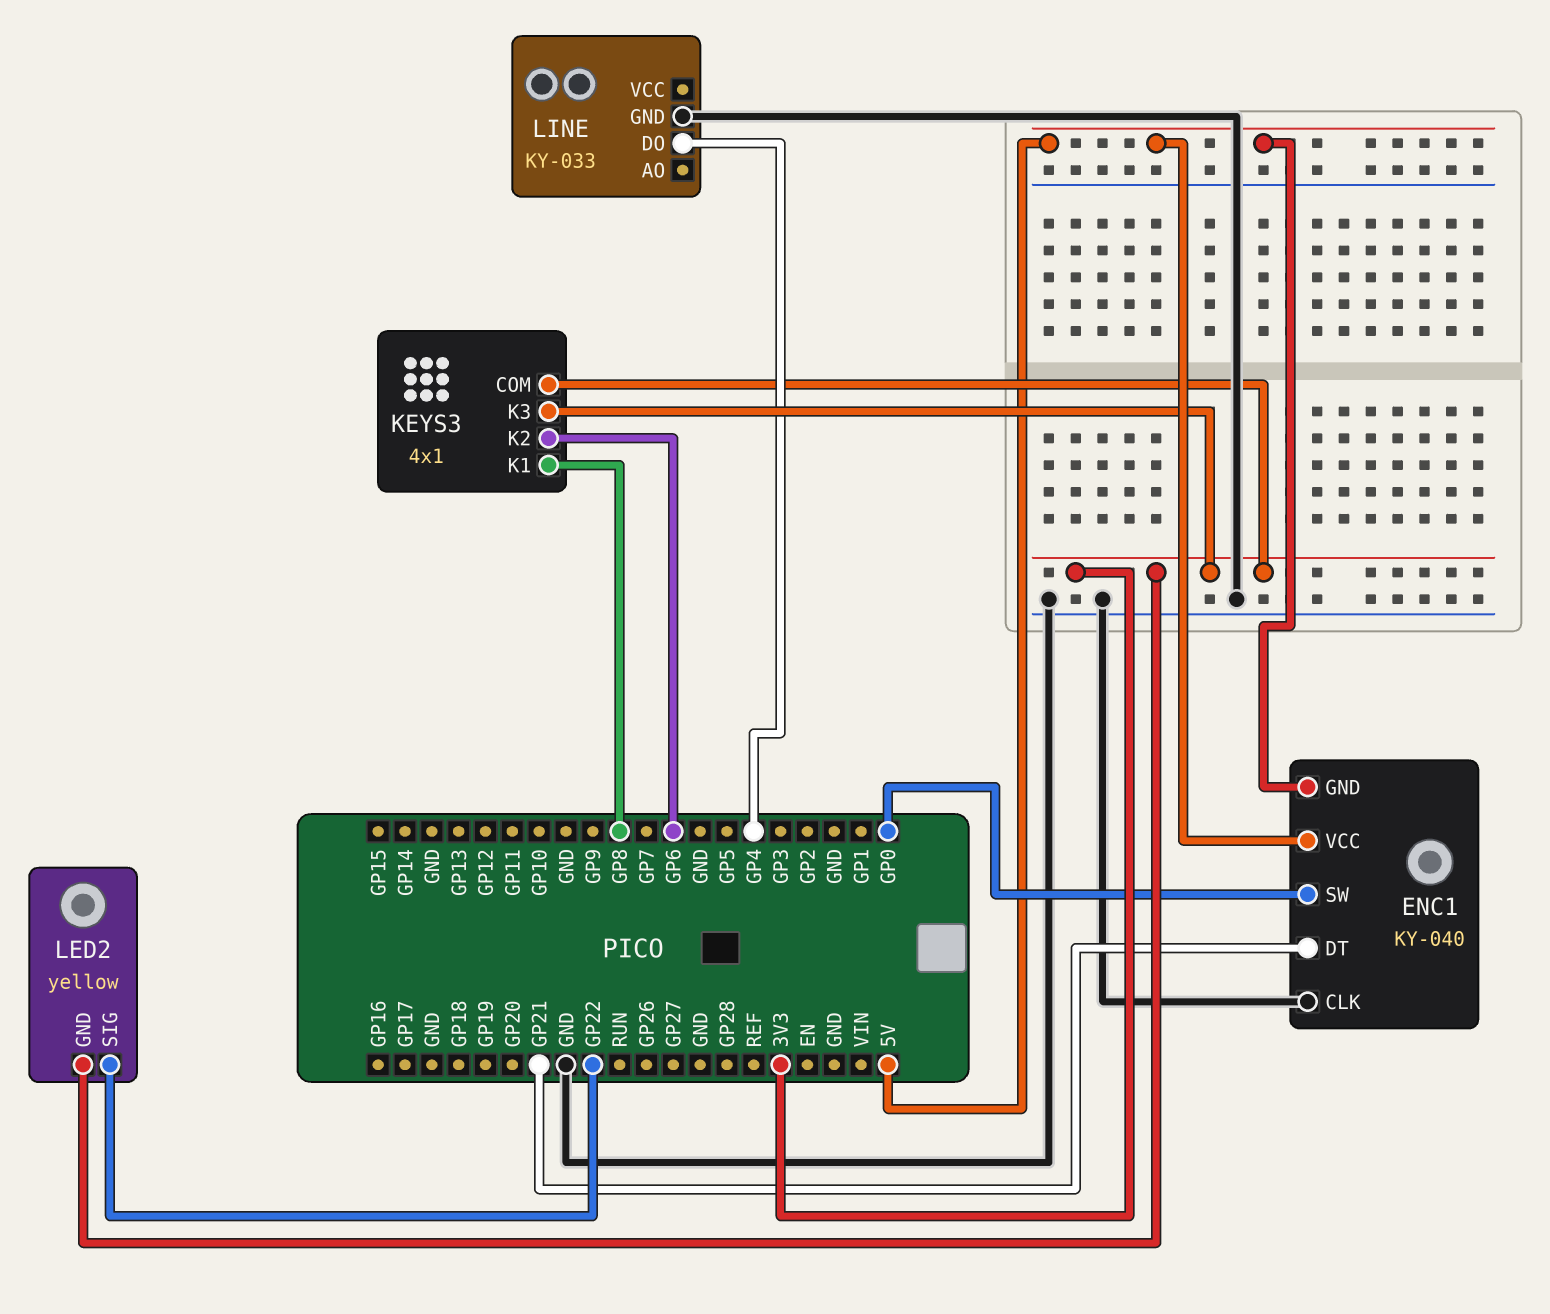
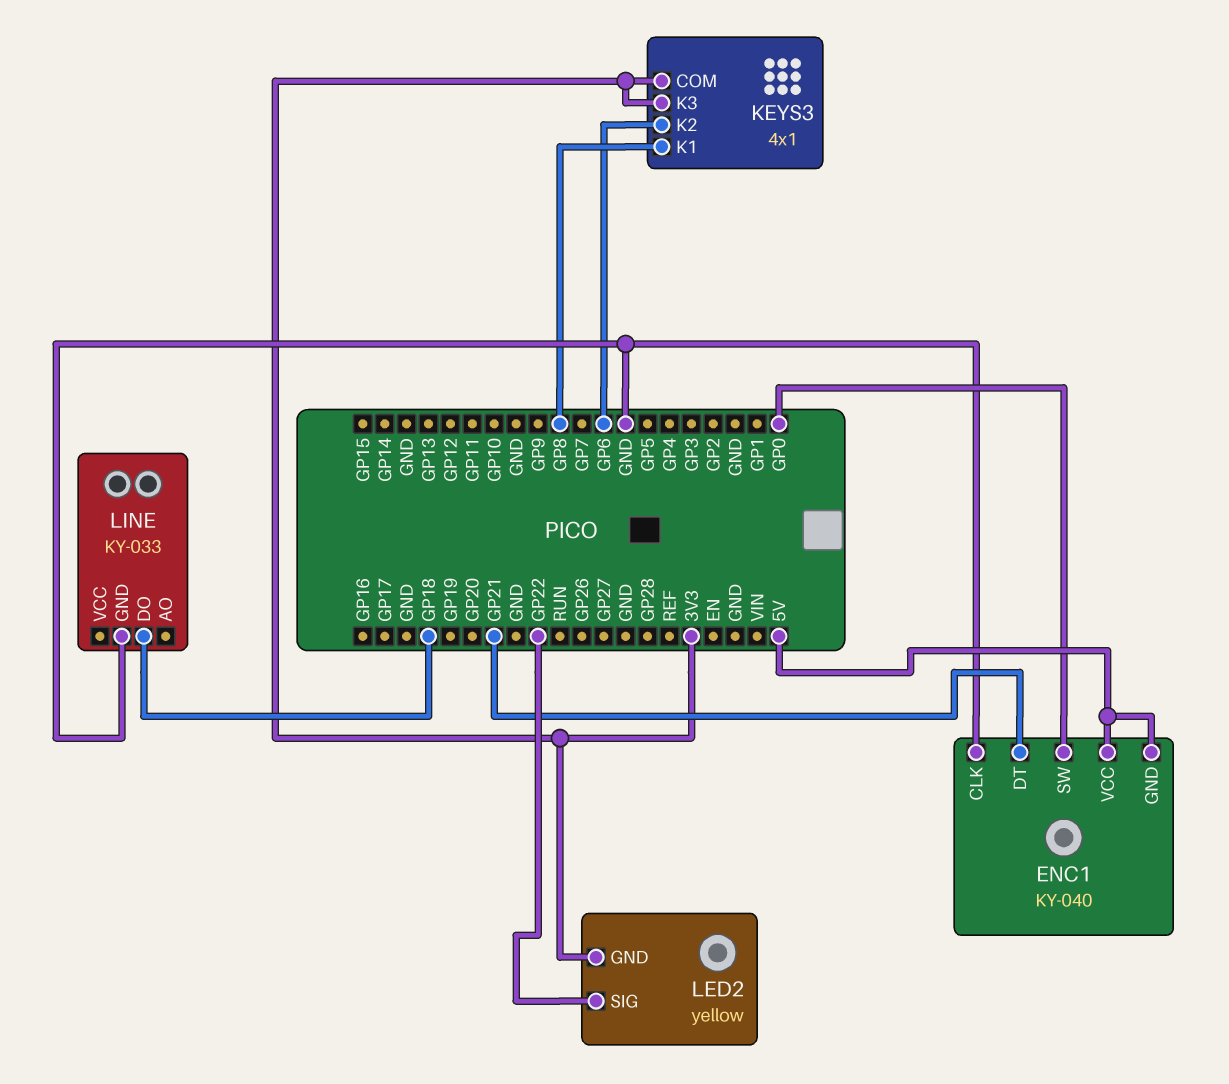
LINE pin DO: GP4 -> GP18

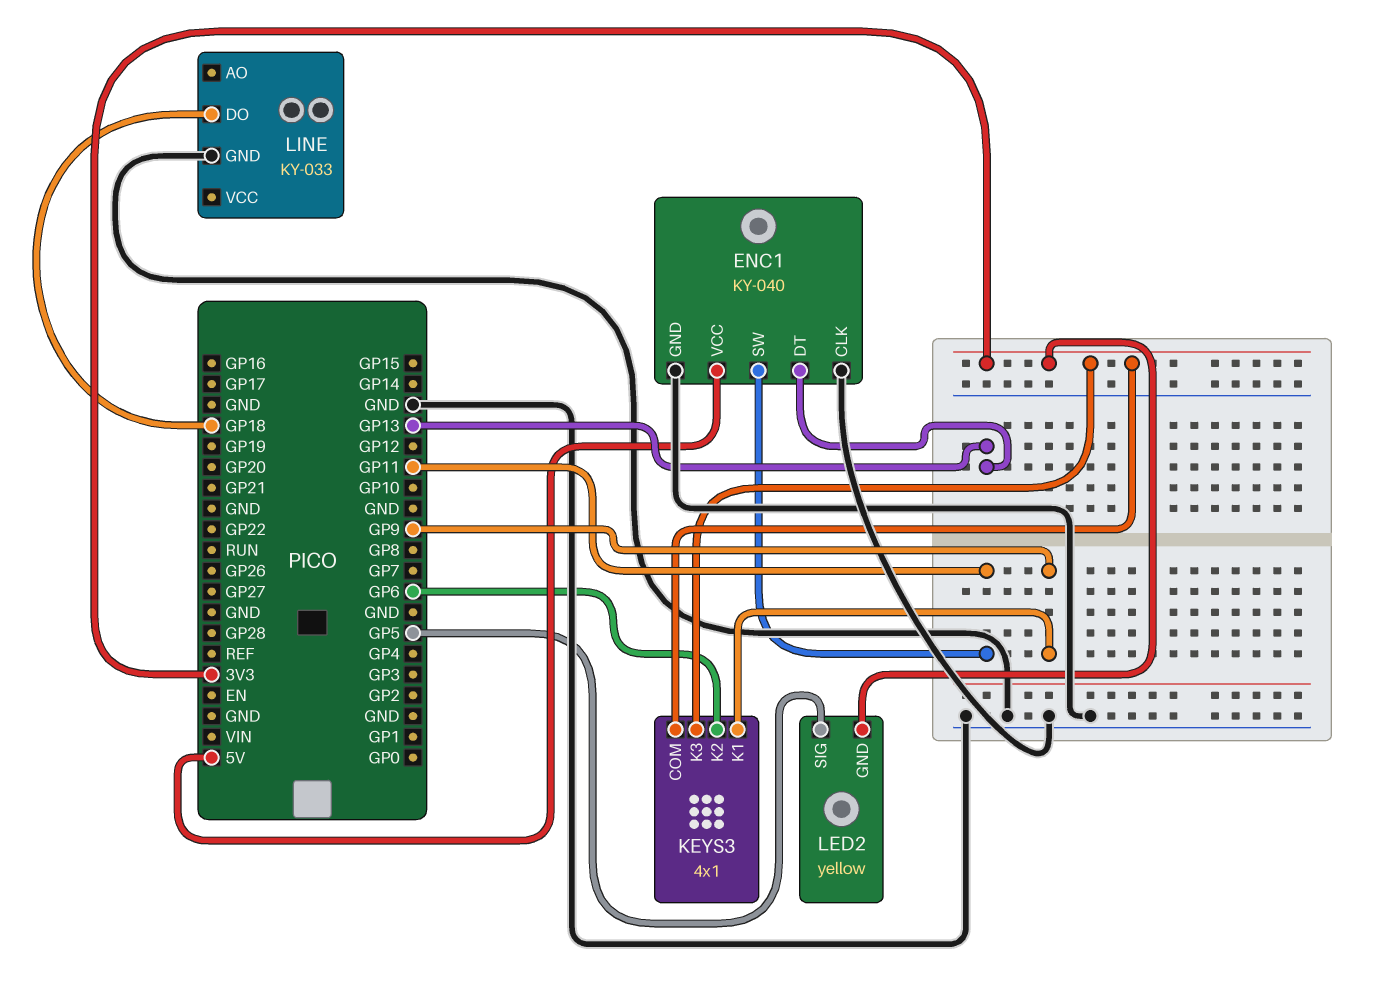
ENC1 pin DT: GP21 -> GP13
ENC1 pin GND: 5V -> GND
ENC1 pin SW: GP0 -> GP11
KEYS3 pin K1: GP8 -> GP9
LED2 pin SIG: GP22 -> GP5

